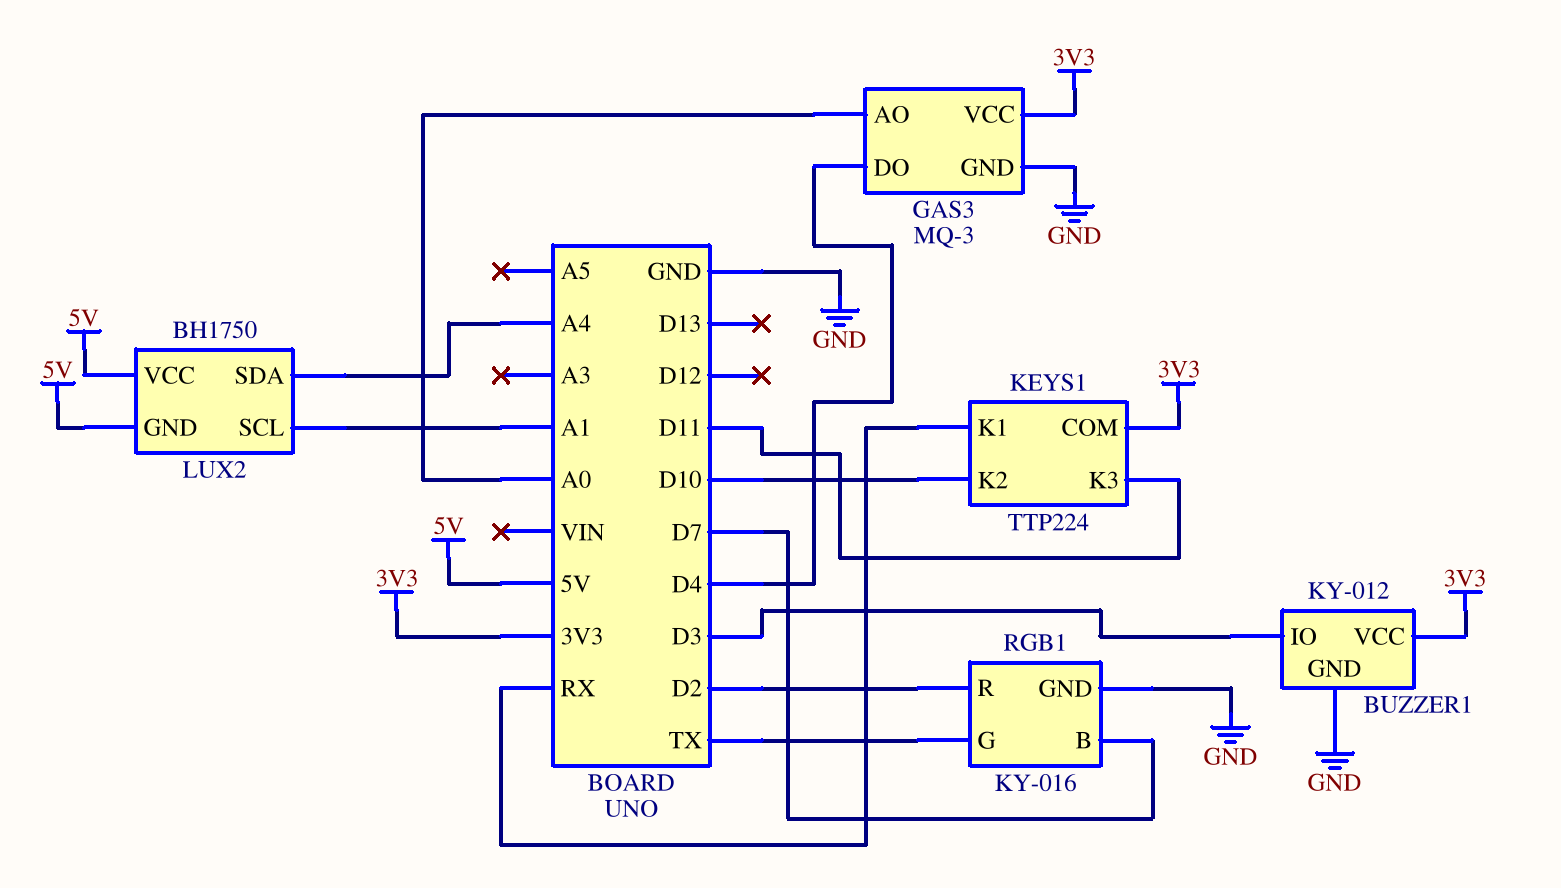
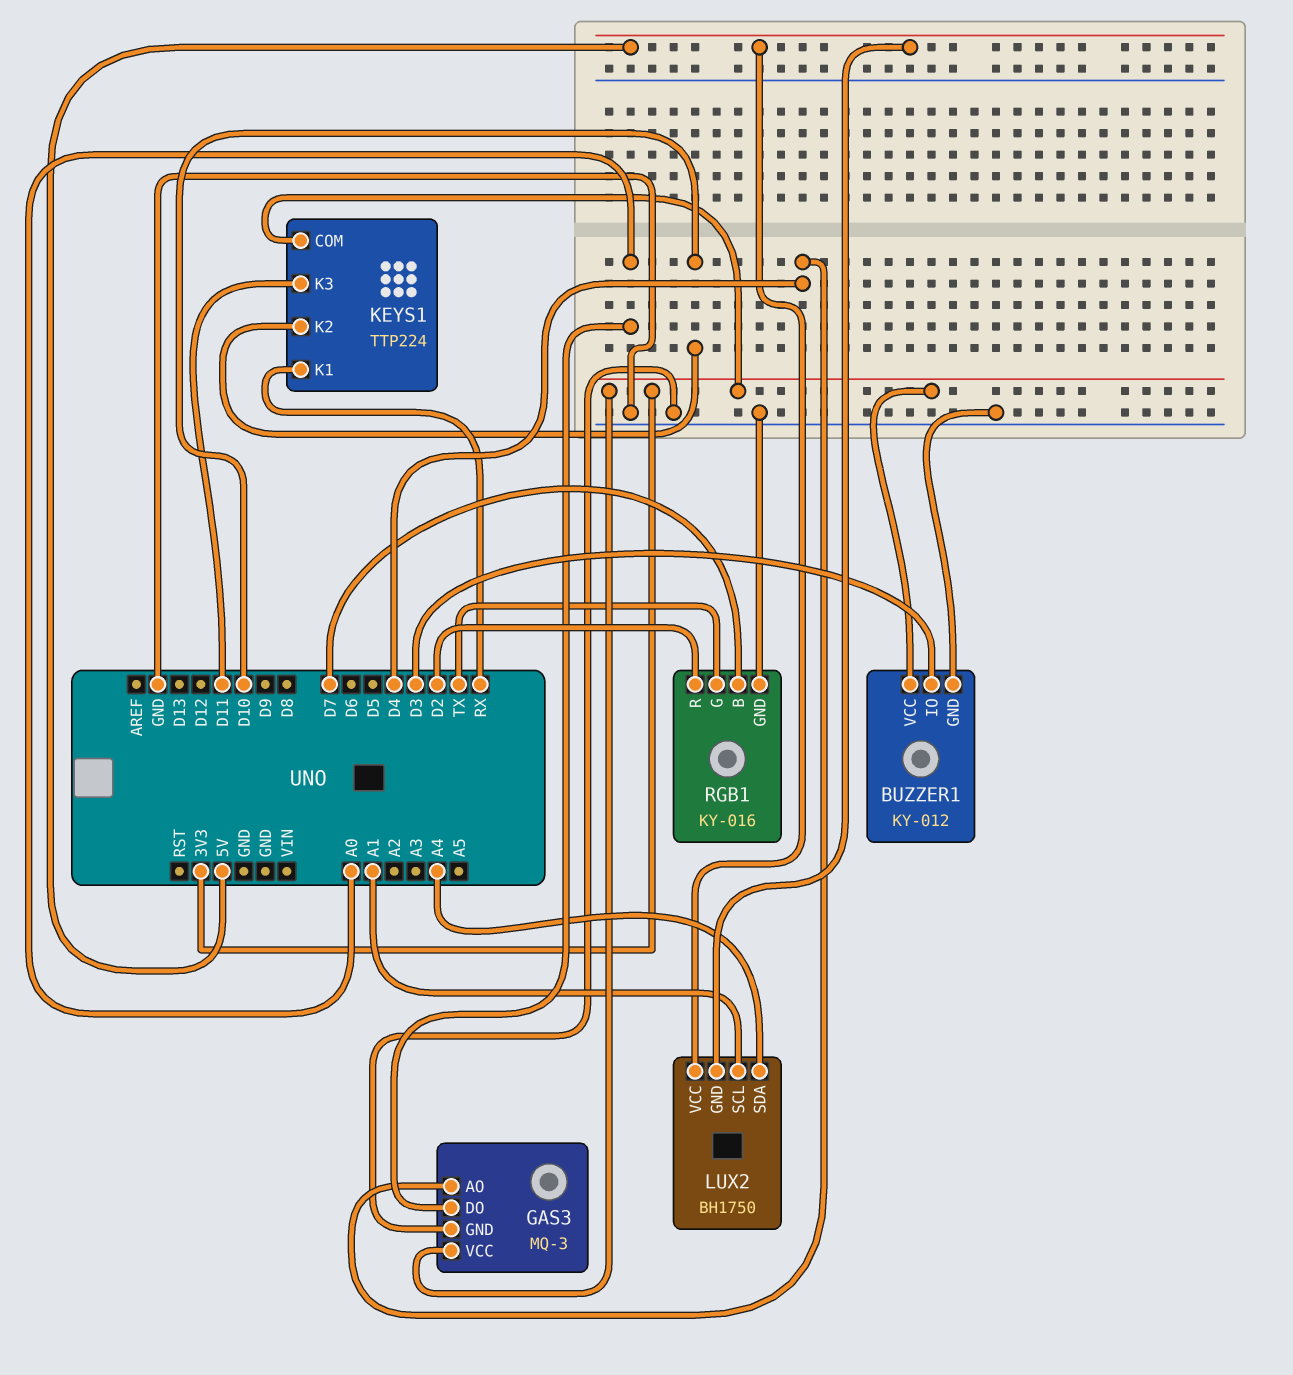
GAS3 pin AO: A0 -> D4
GAS3 pin DO: D4 -> A0

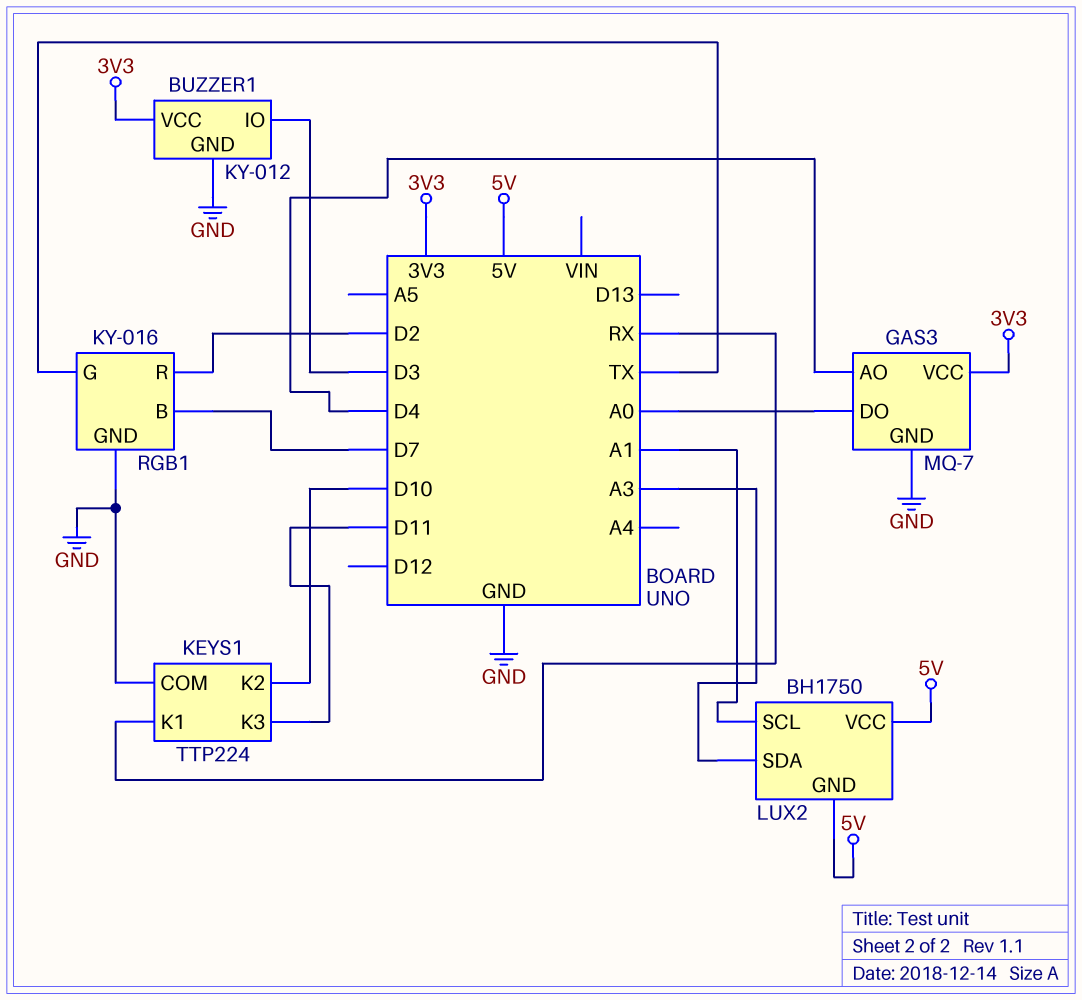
GAS3: MQ-3 -> MQ-7
KEYS1 pin COM: 3V3 -> GND
LUX2 pin SDA: A4 -> A3

